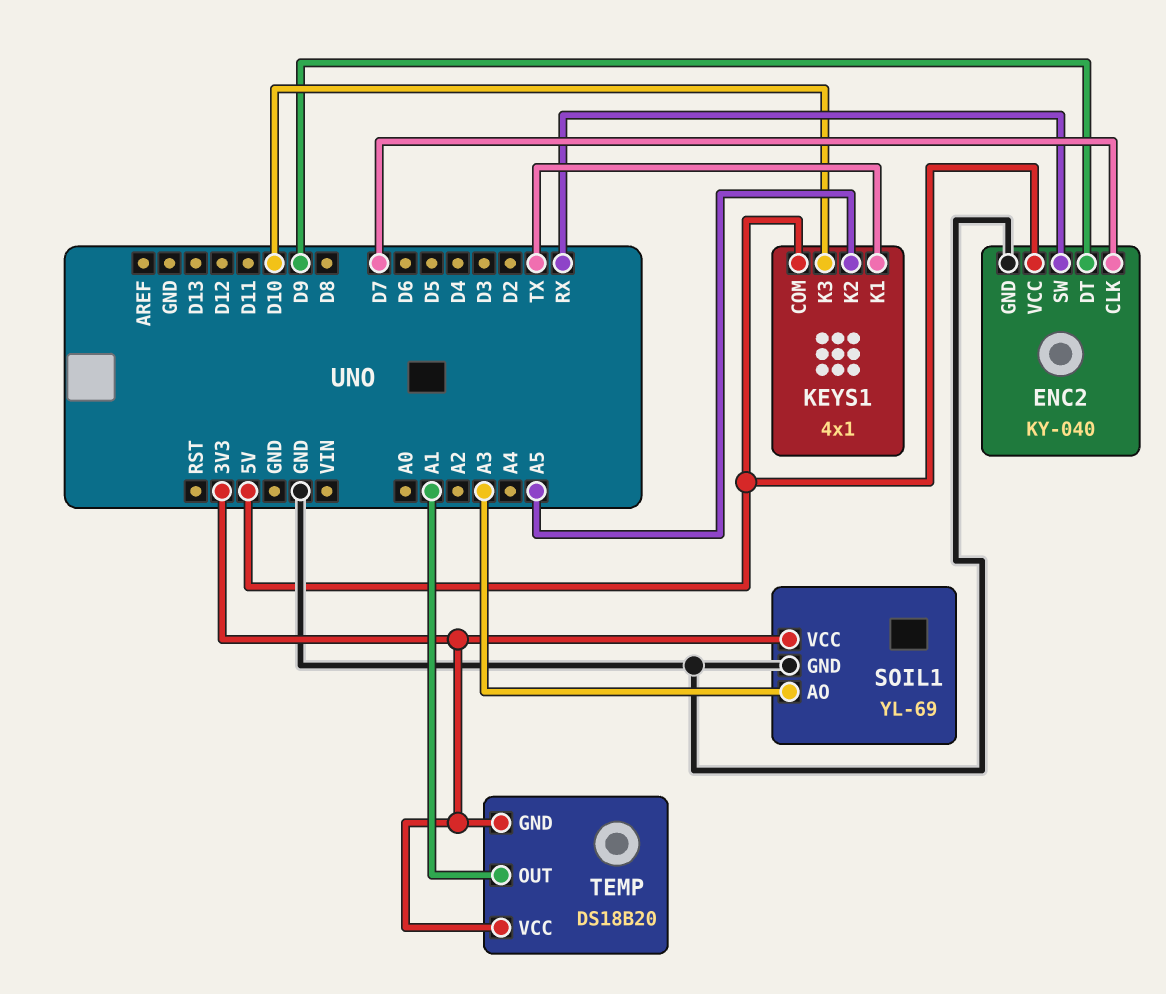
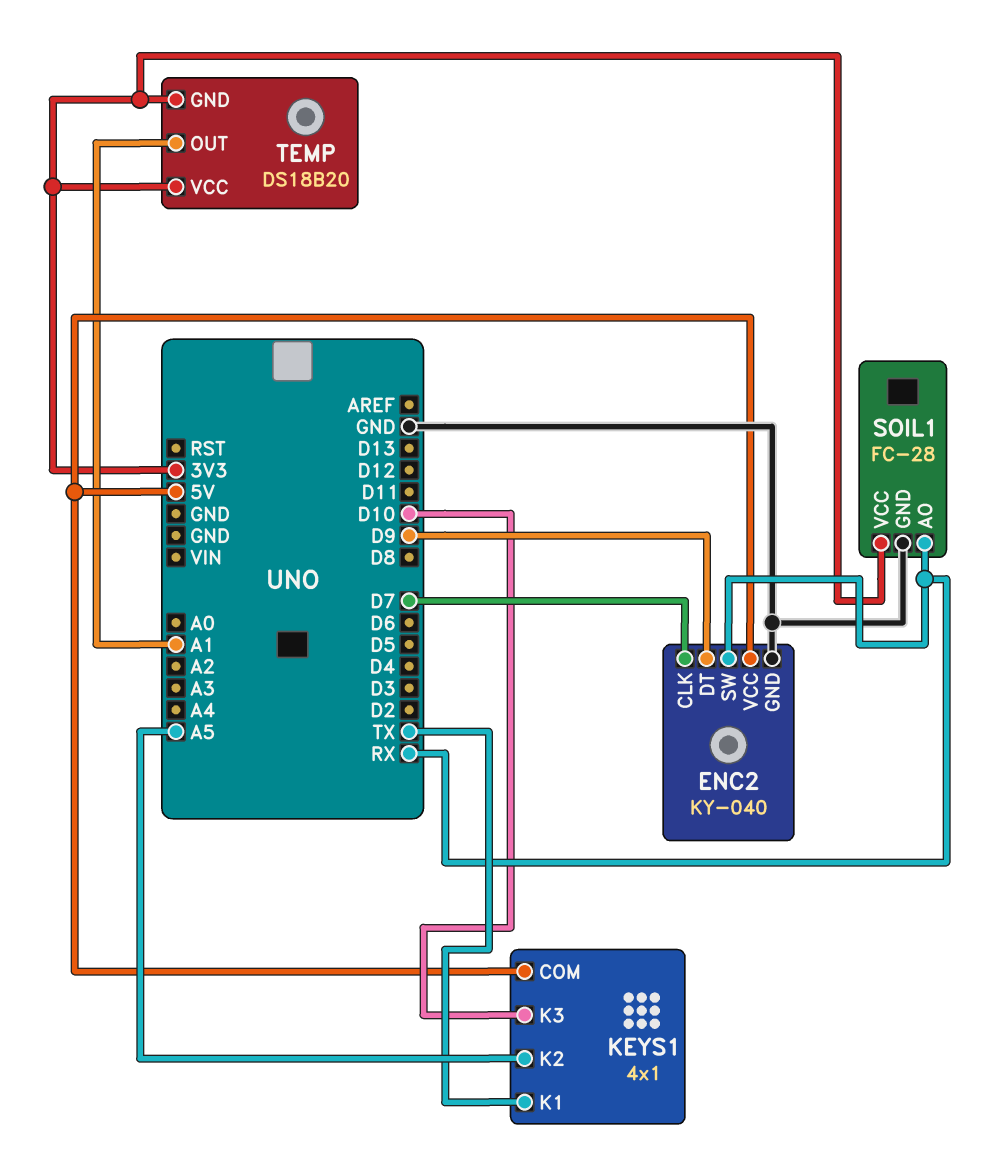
SOIL1: YL-69 -> FC-28
SOIL1 pin AO: A3 -> RX

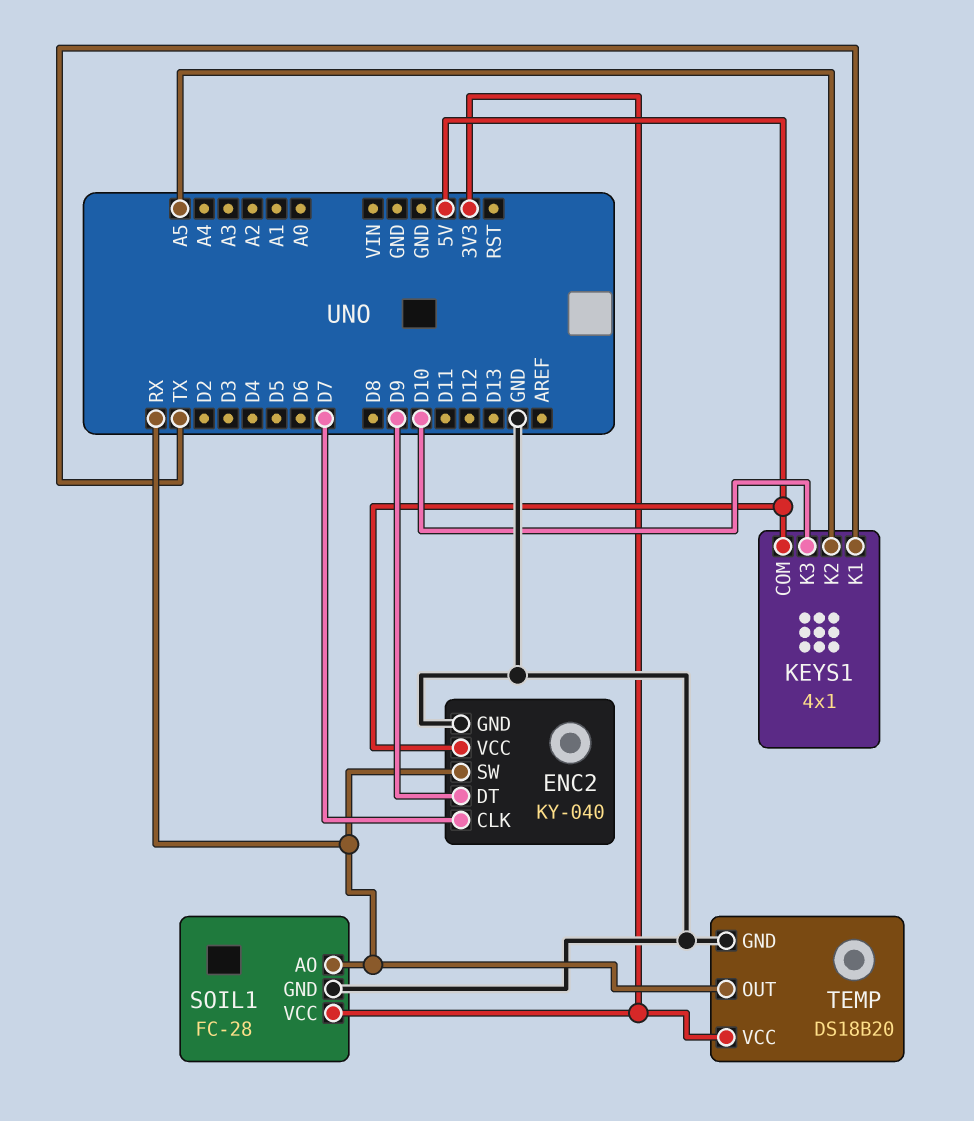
TEMP pin GND: 3V3 -> GND
TEMP pin OUT: A1 -> RX

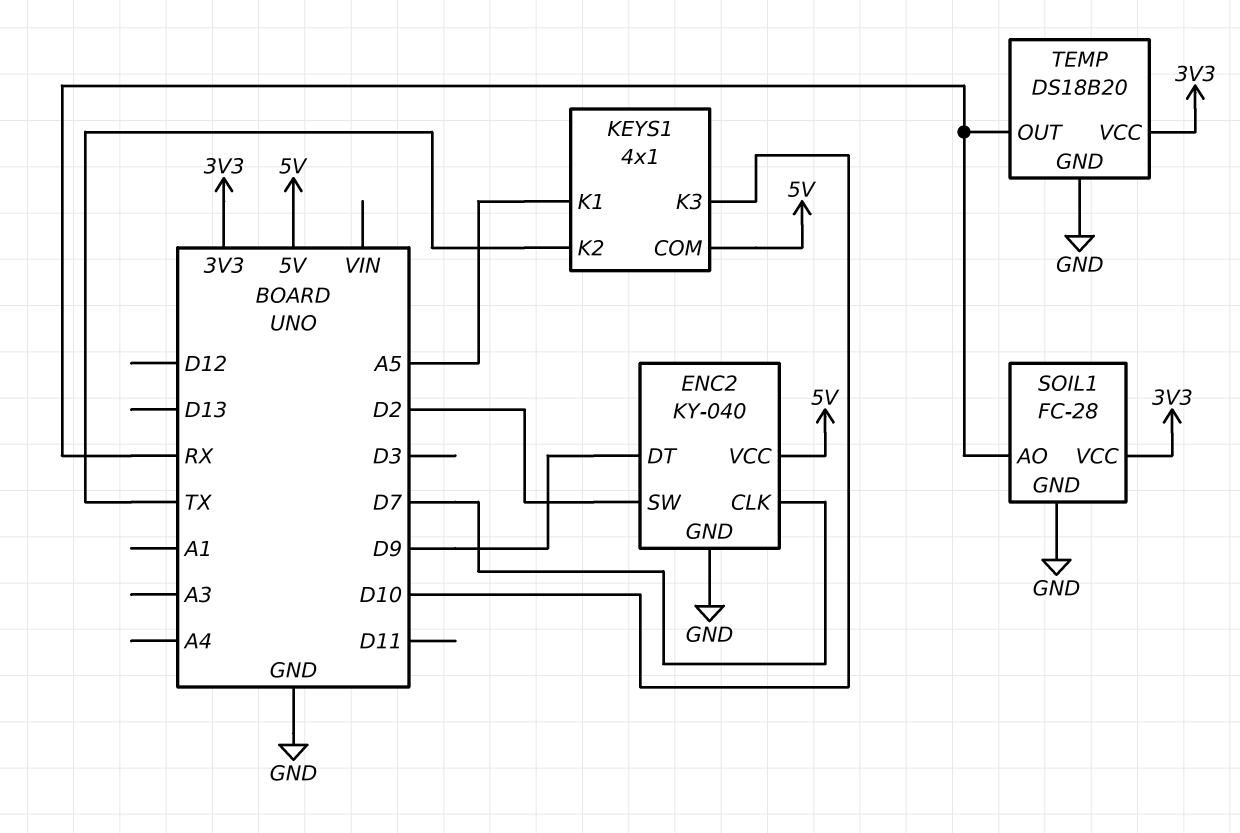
ENC2 pin SW: RX -> D2
KEYS1 pin K1: TX -> A5
KEYS1 pin K2: A5 -> TX

